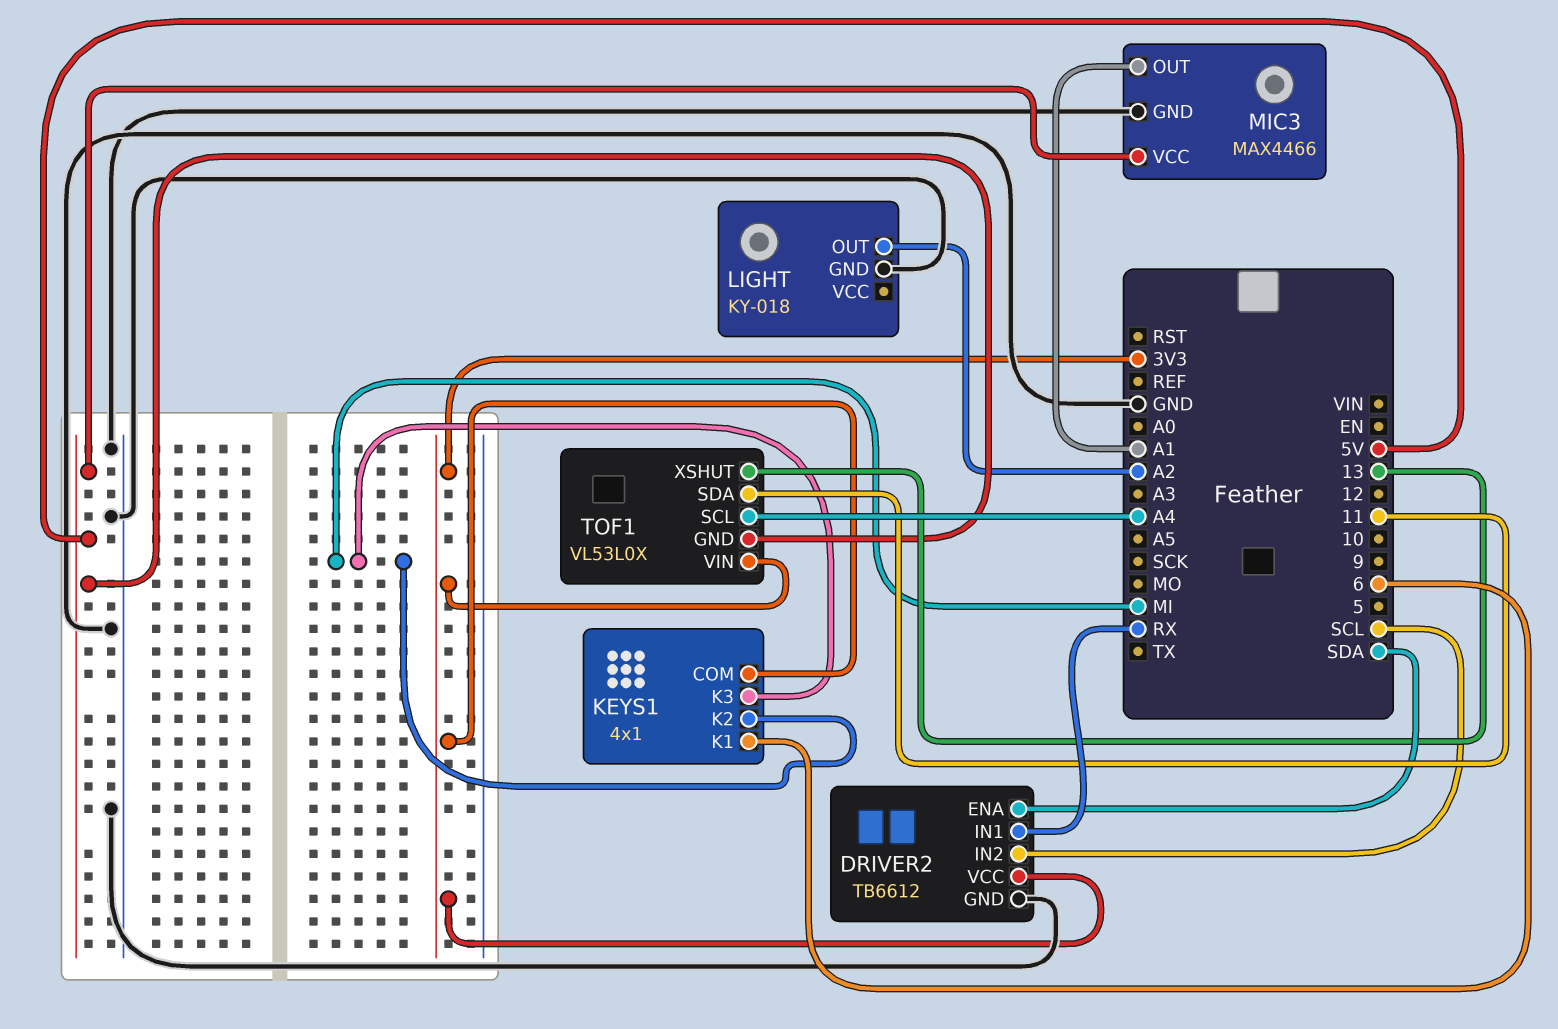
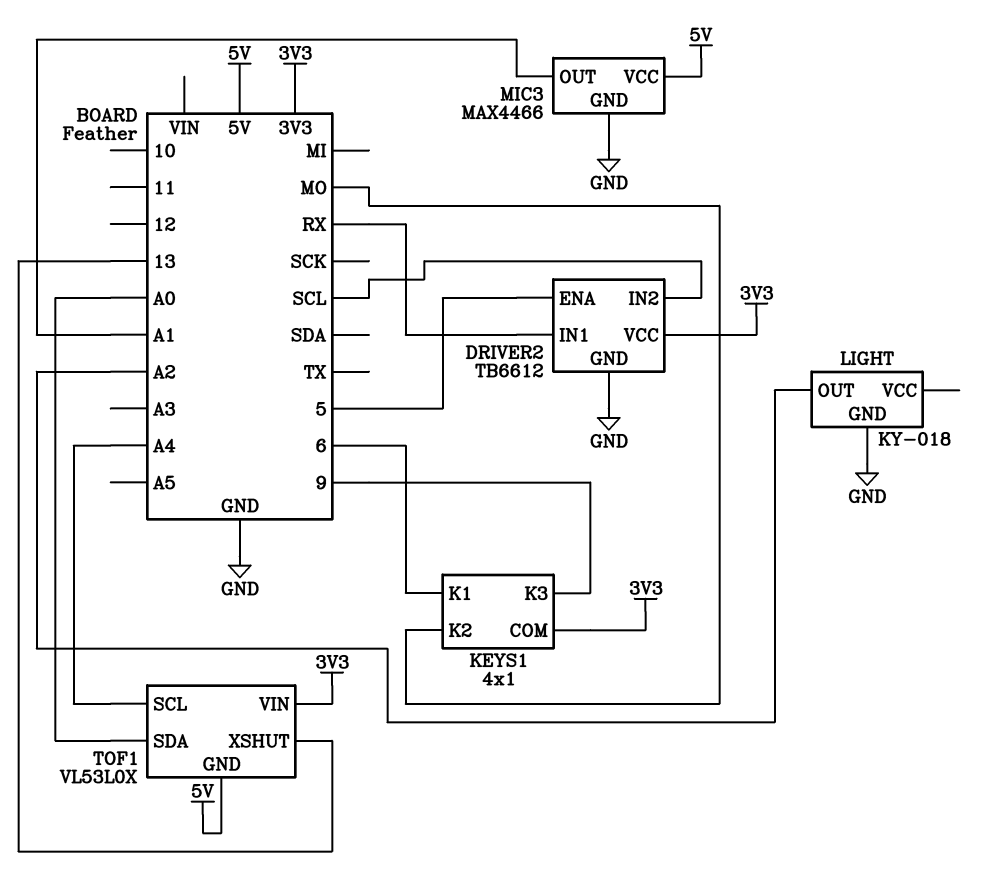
DRIVER2 pin ENA: SDA -> 5
KEYS1 pin K2: MI -> MO
KEYS1 pin K3: MI -> 9
TOF1 pin SDA: 11 -> A0

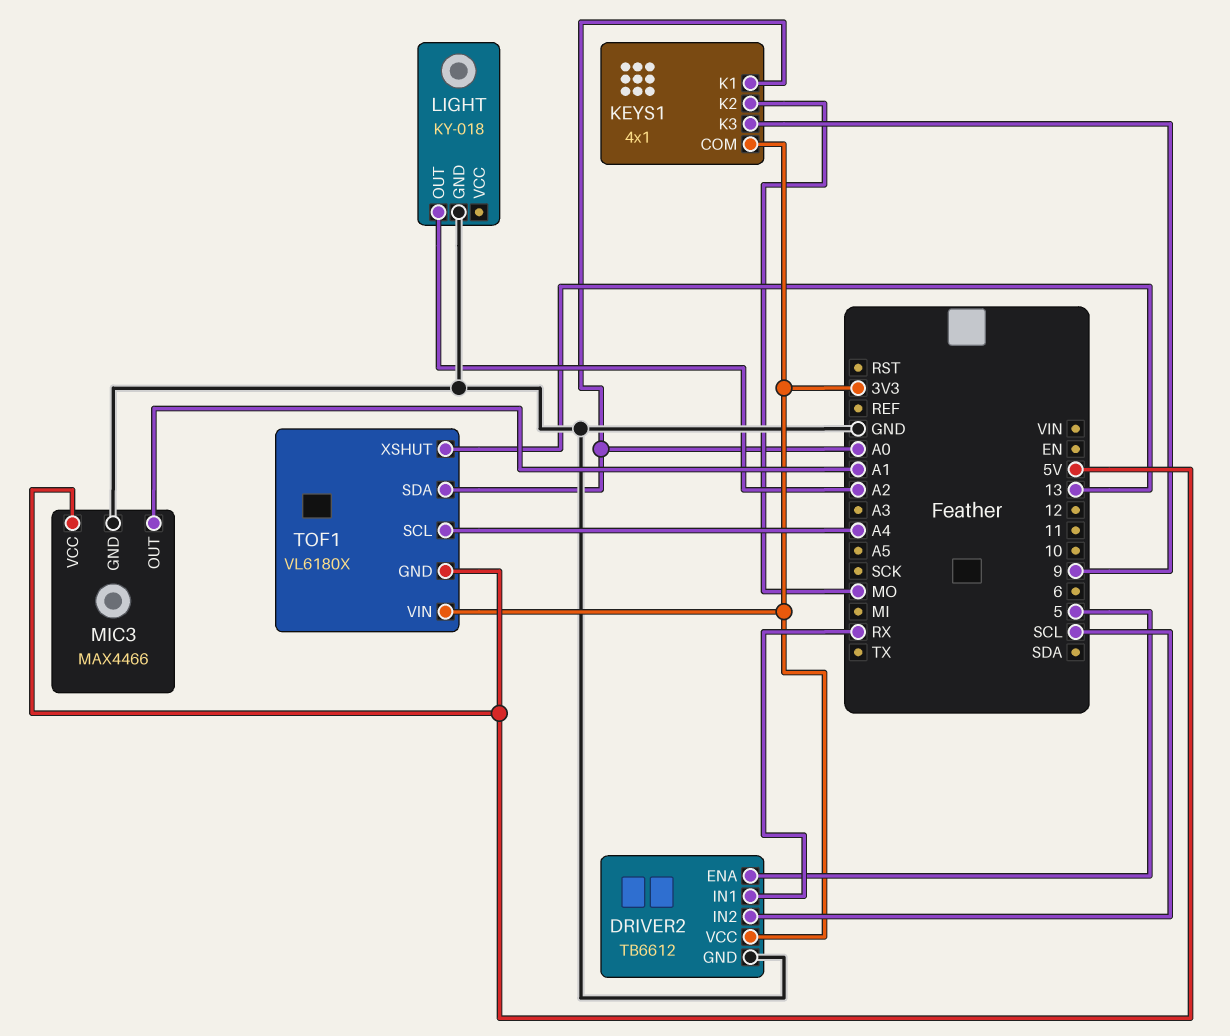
KEYS1 pin K1: 6 -> A0
TOF1: VL53L0X -> VL6180X

